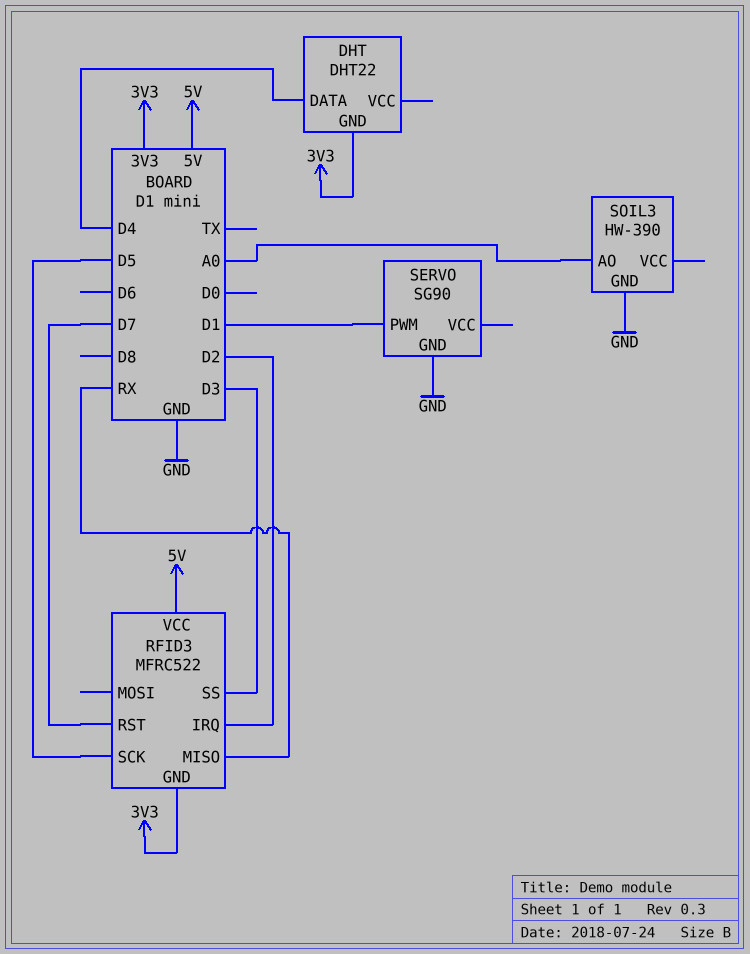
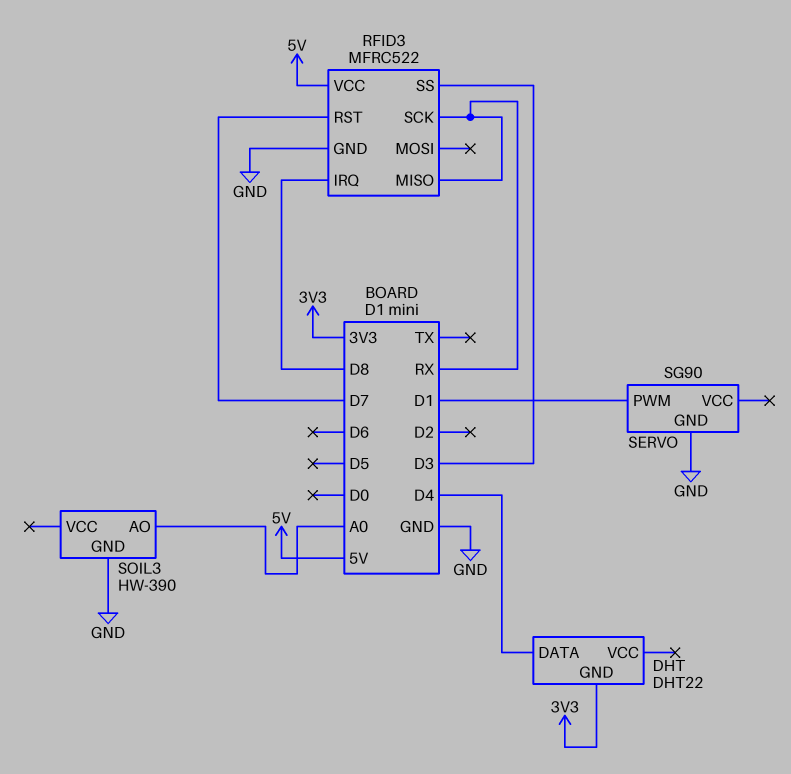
RFID3 pin GND: 3V3 -> GND
RFID3 pin IRQ: D2 -> D8
RFID3 pin SCK: D5 -> RX

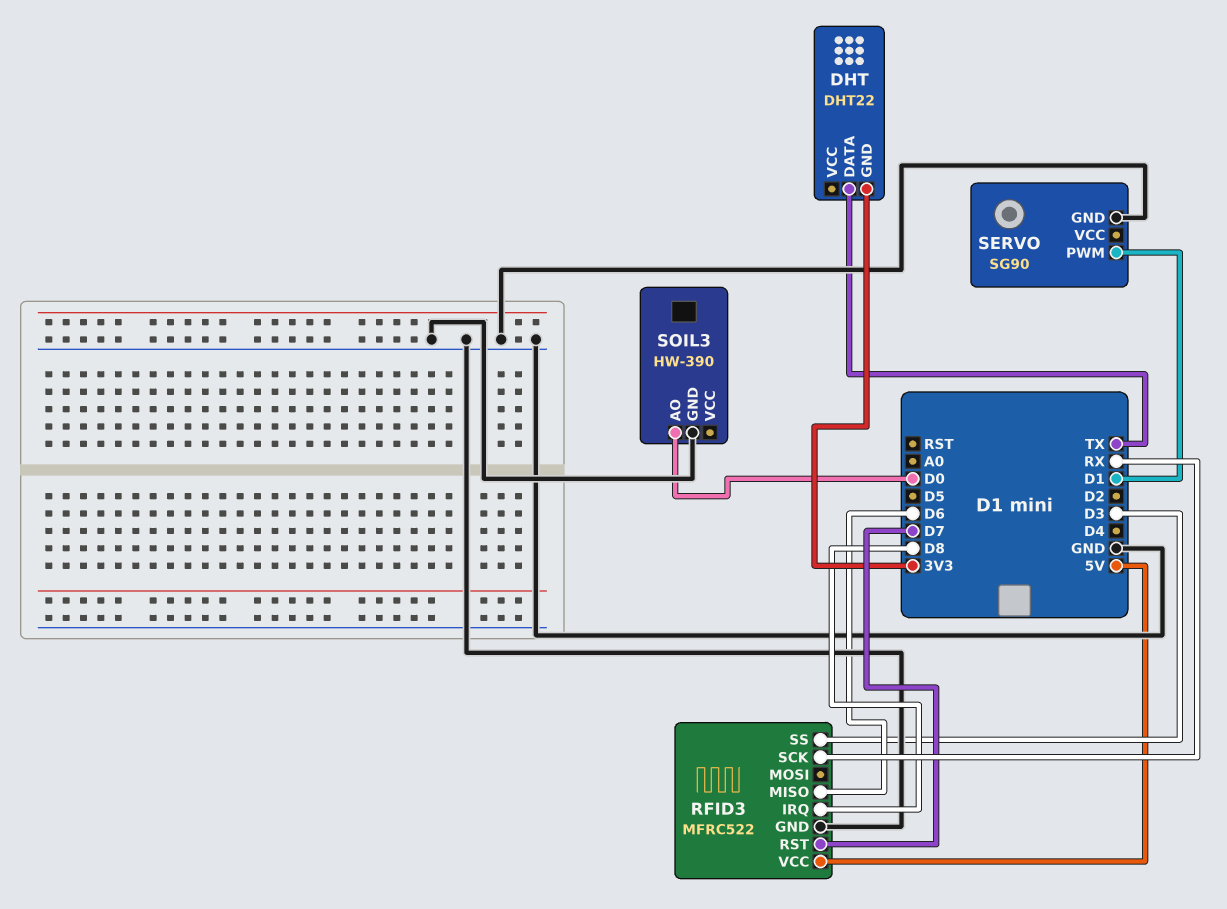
DHT pin DATA: D4 -> TX
RFID3 pin MISO: RX -> D6
SOIL3 pin AO: A0 -> D0

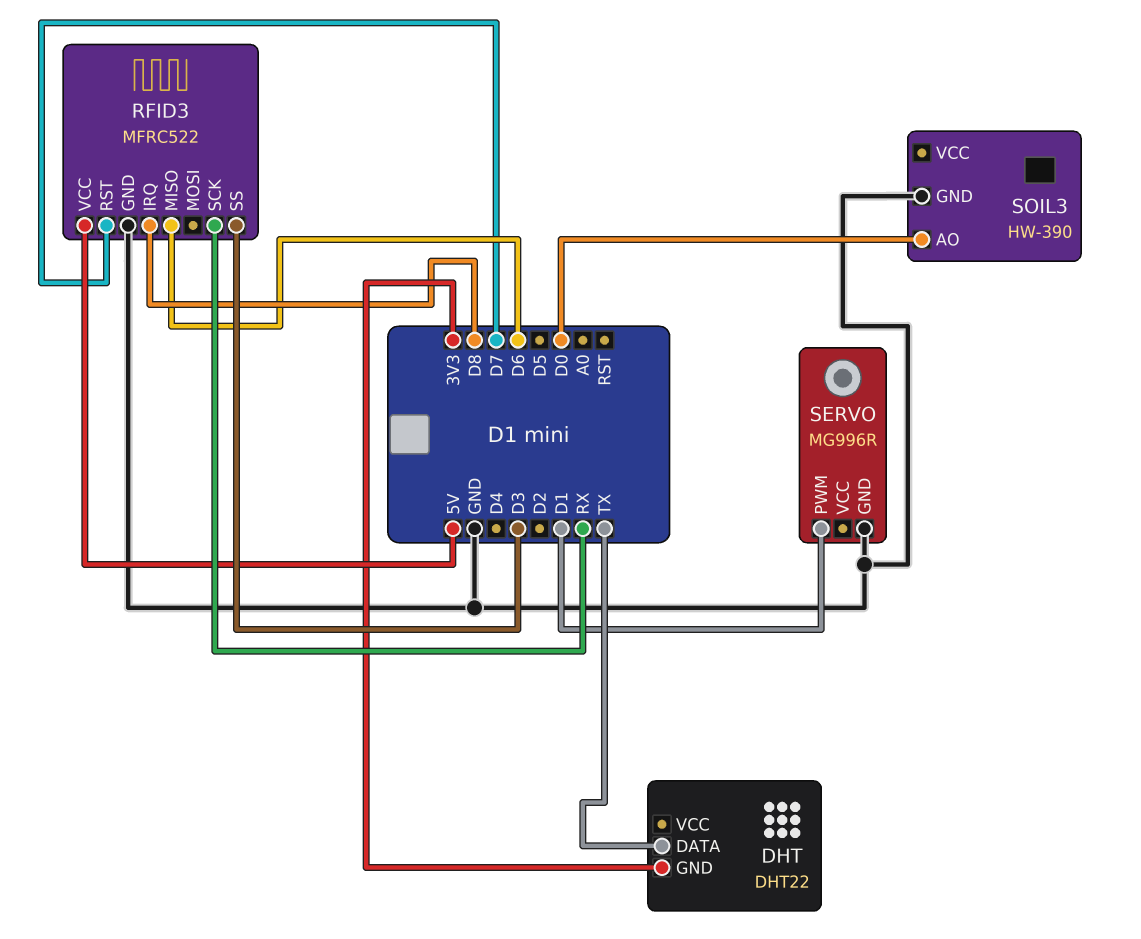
SERVO: SG90 -> MG996R

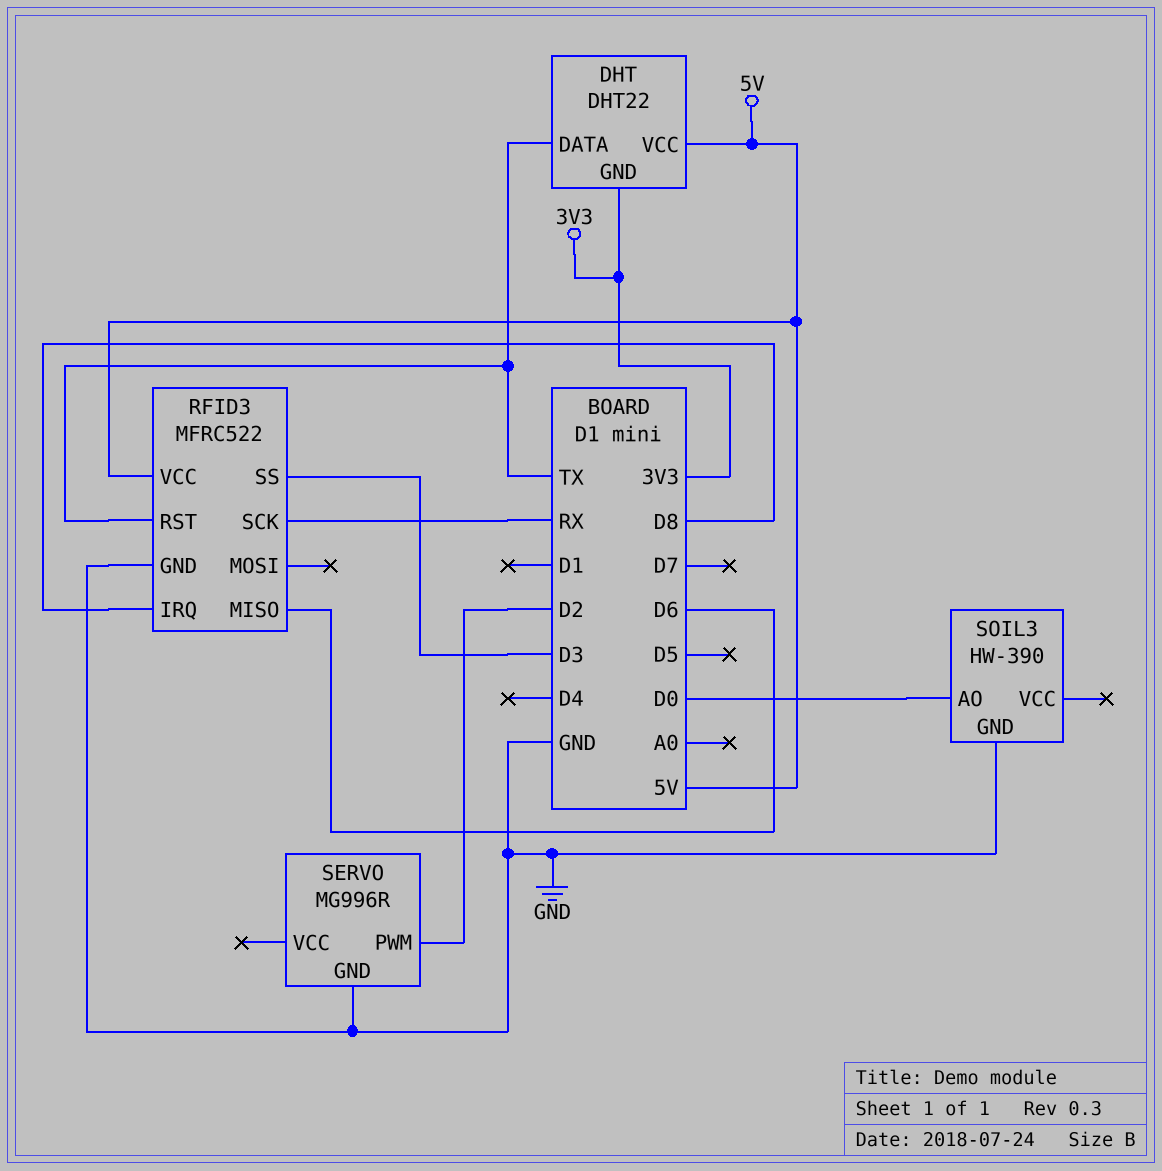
DHT pin VCC: none -> 5V
RFID3 pin RST: D7 -> TX
SERVO pin PWM: D1 -> D2

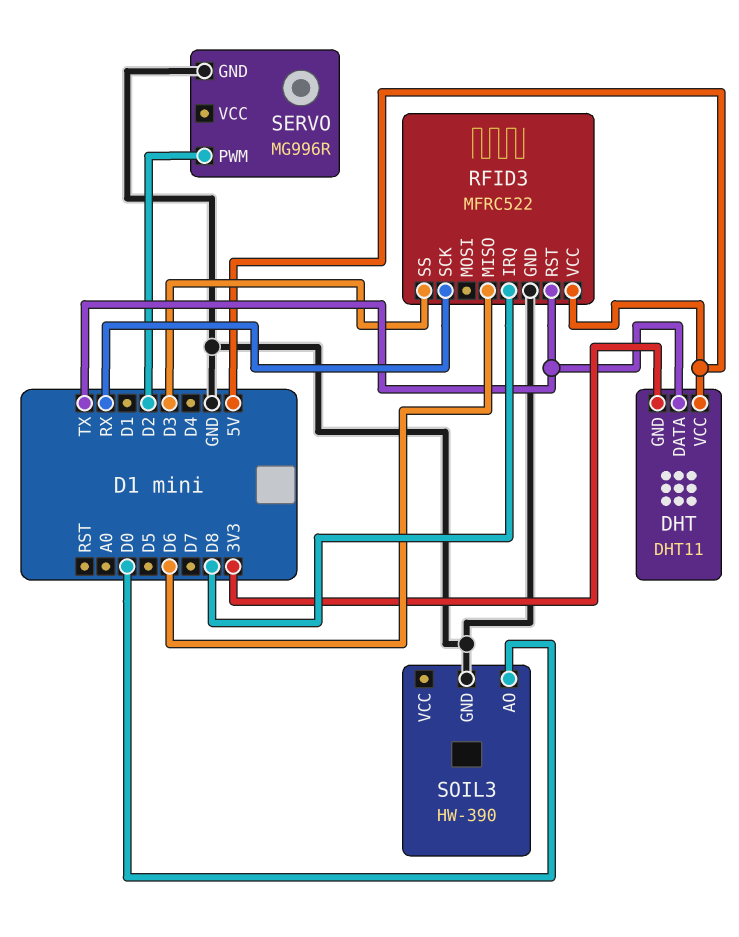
DHT: DHT22 -> DHT11

